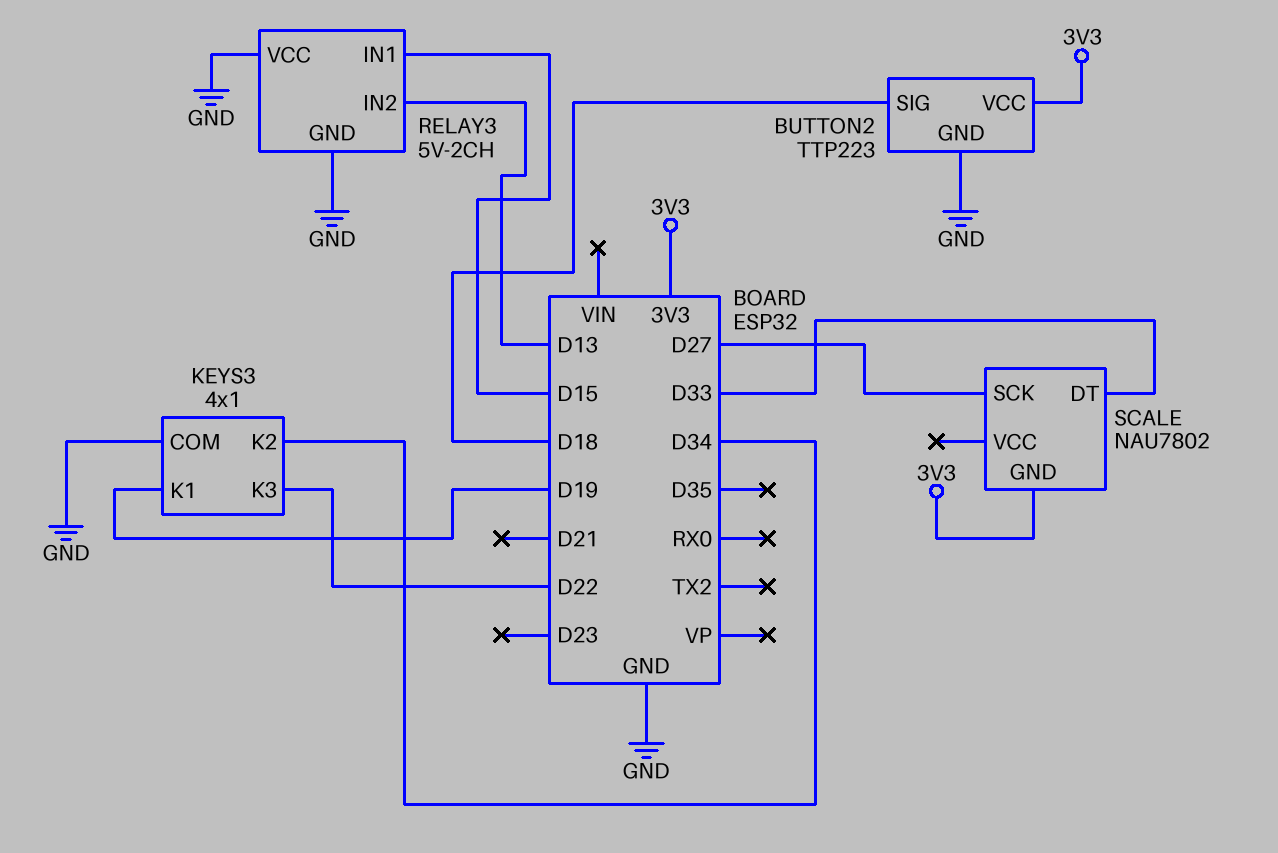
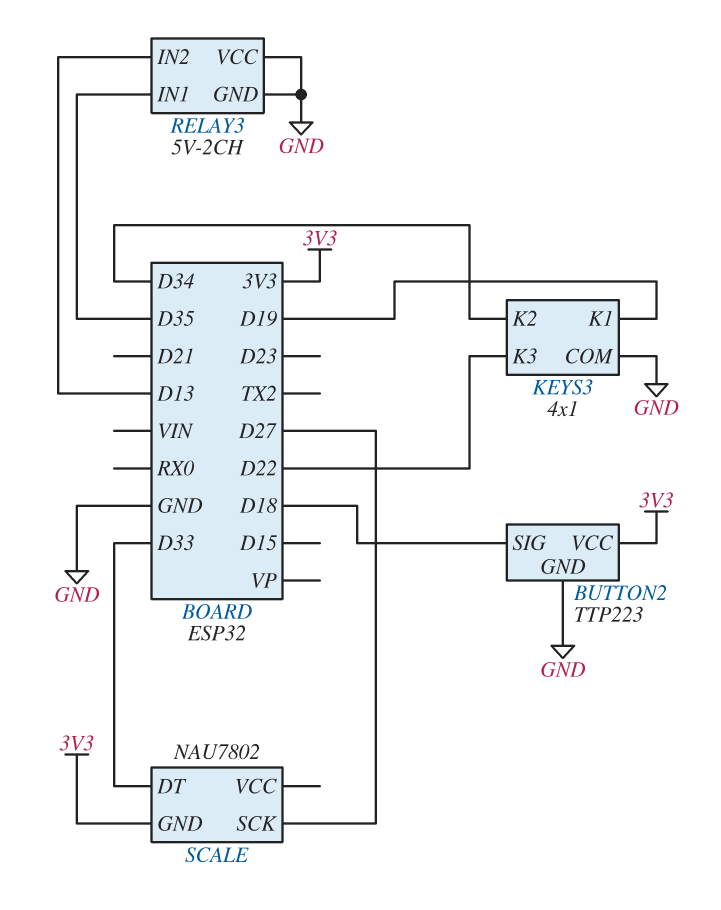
RELAY3 pin IN1: D15 -> D35

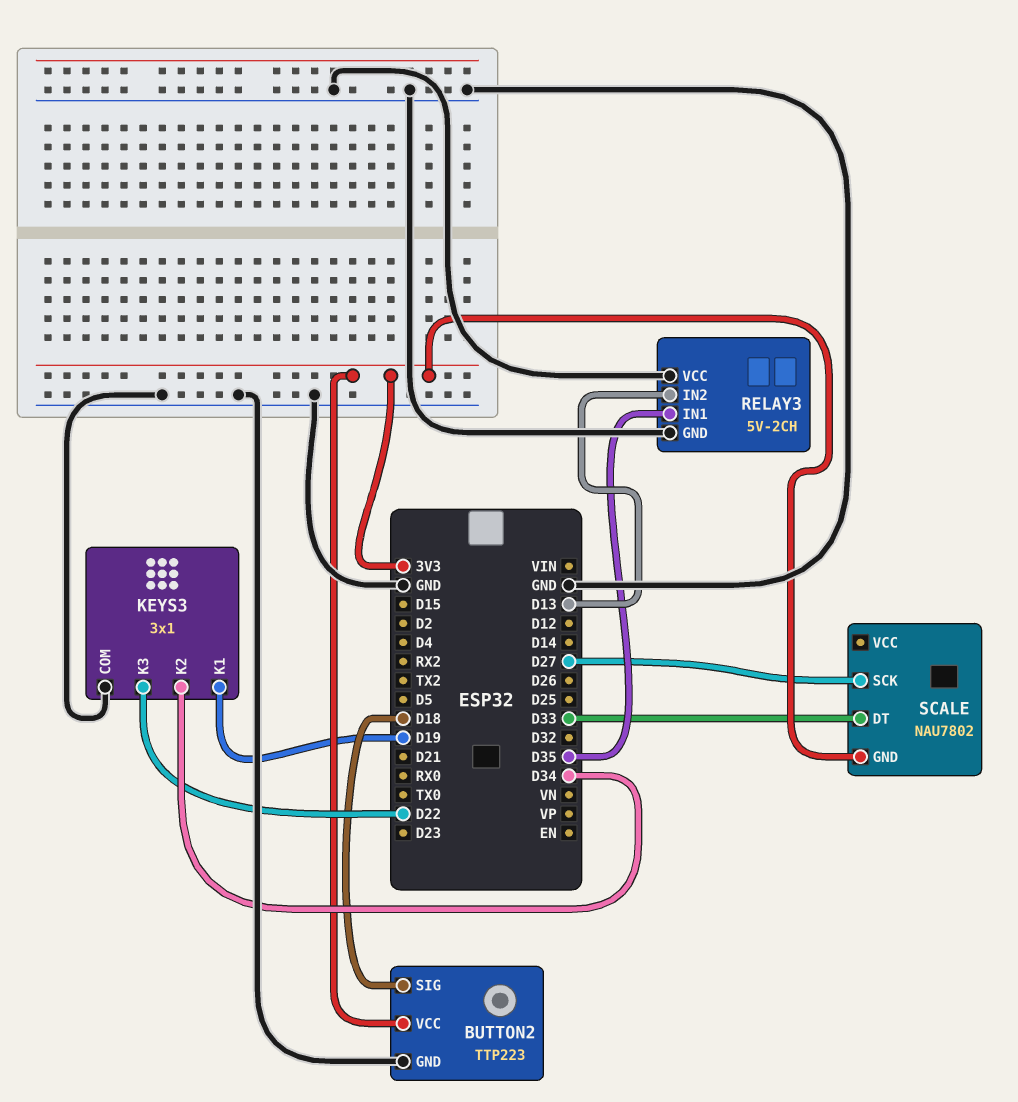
KEYS3: 4x1 -> 3x1

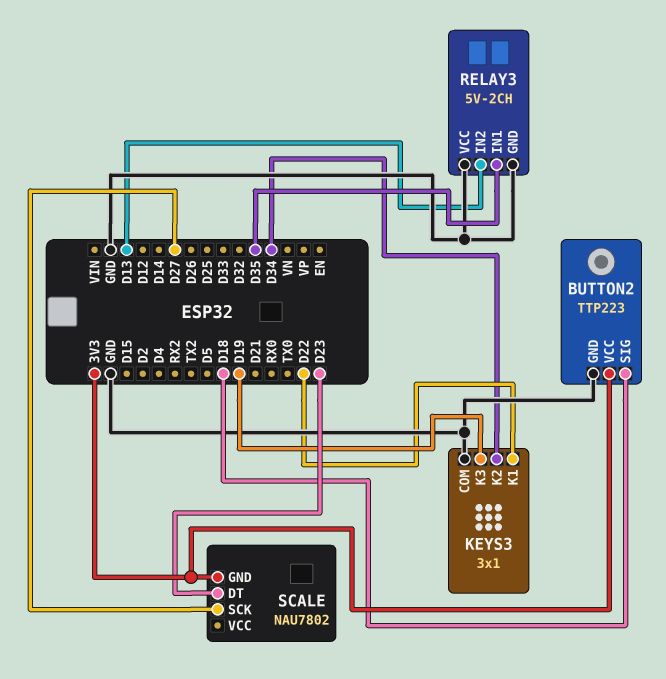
KEYS3 pin K1: D19 -> D22
KEYS3 pin K3: D22 -> D19
SCALE pin DT: D33 -> D23

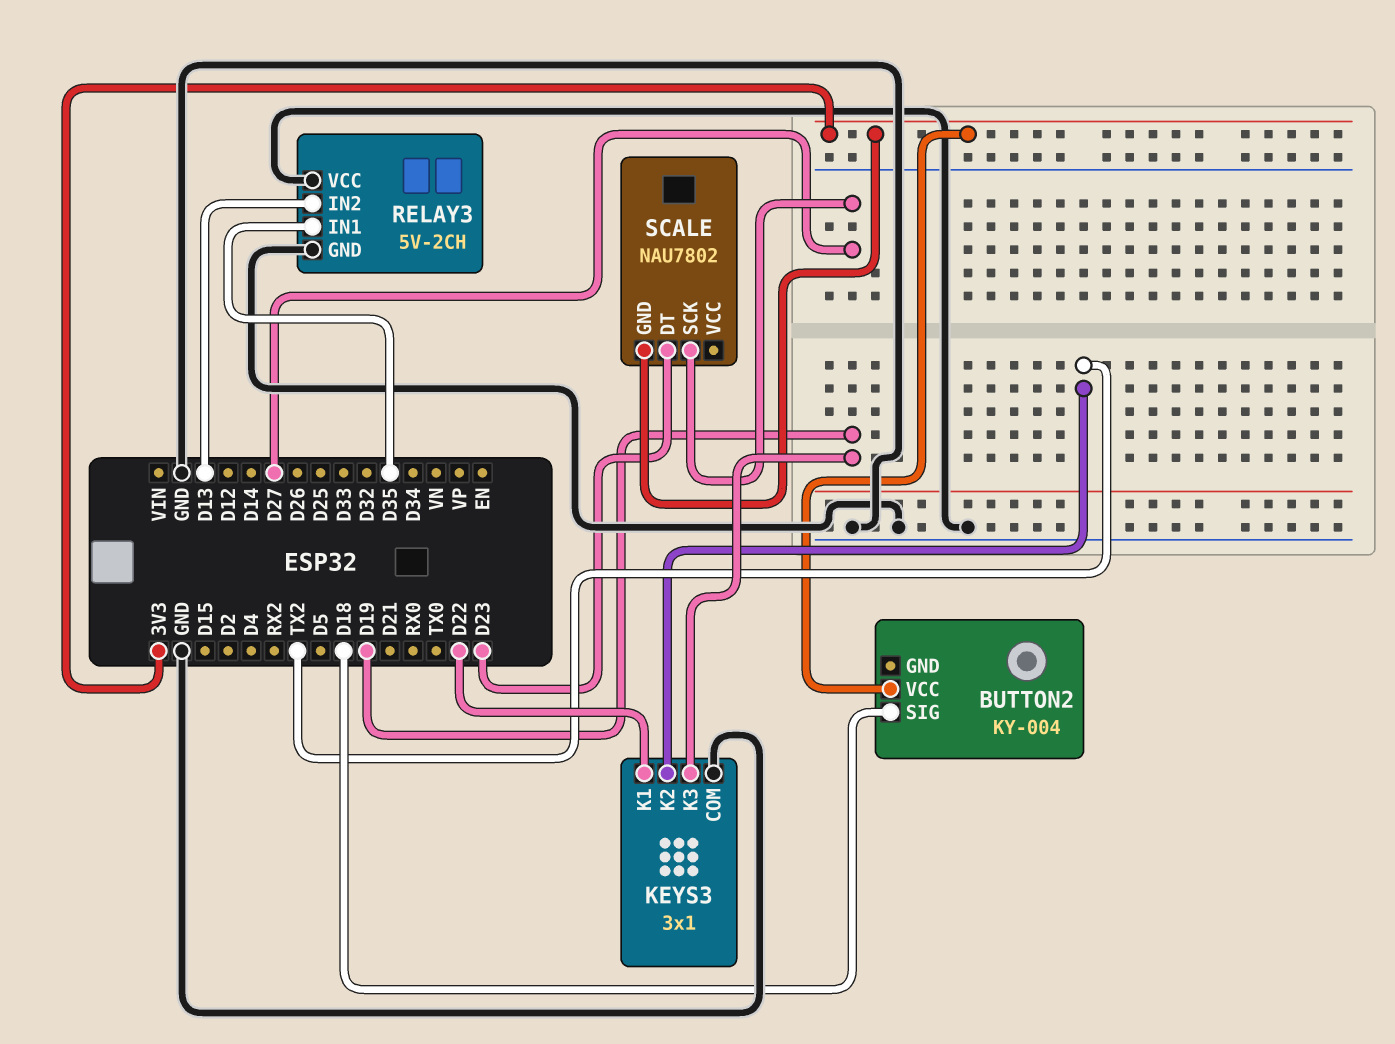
BUTTON2: TTP223 -> KY-004
BUTTON2 pin GND: GND -> none
KEYS3 pin K2: D34 -> TX2

